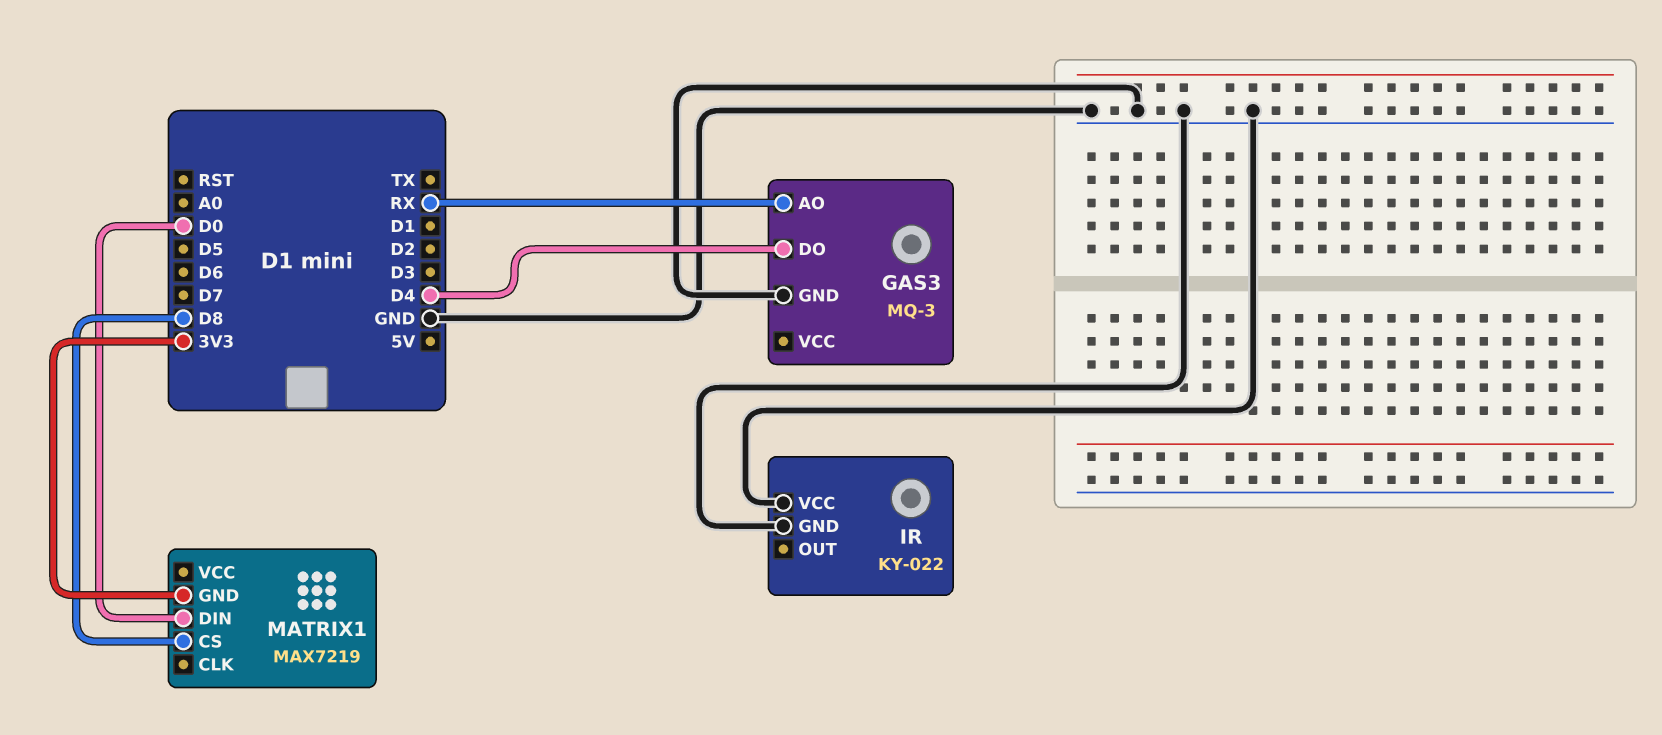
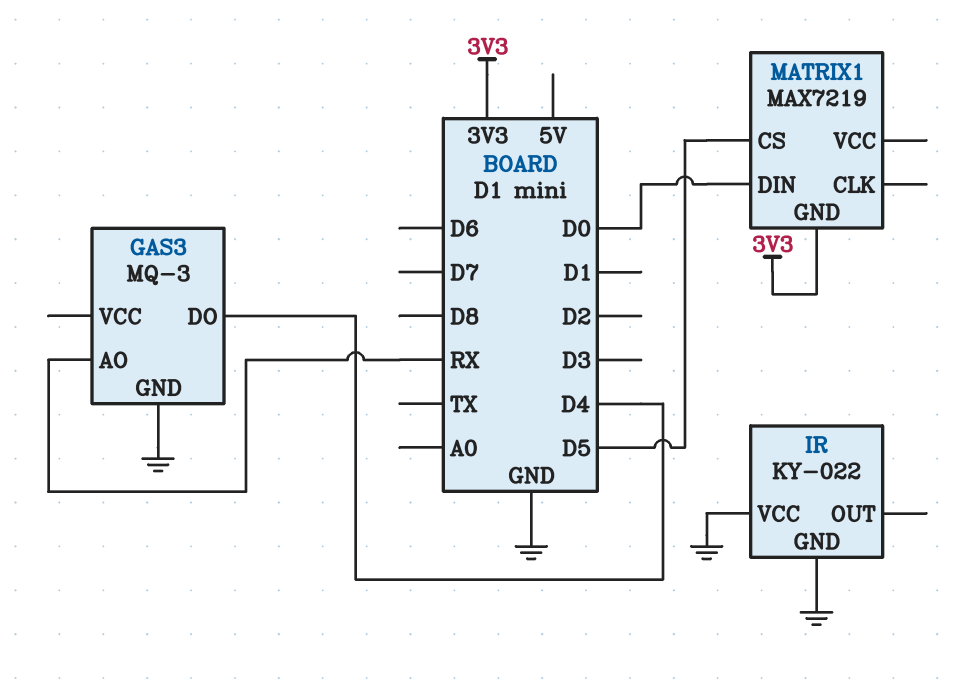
MATRIX1 pin CS: D8 -> D5

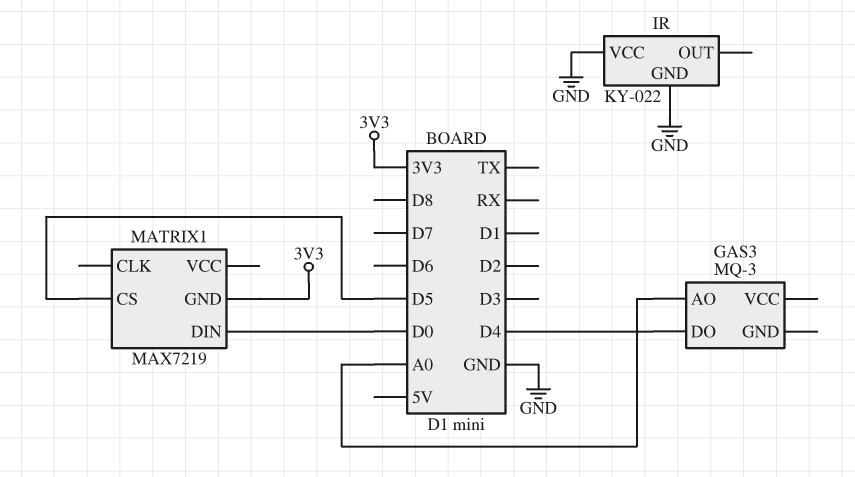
GAS3 pin AO: RX -> A0
GAS3 pin GND: GND -> none

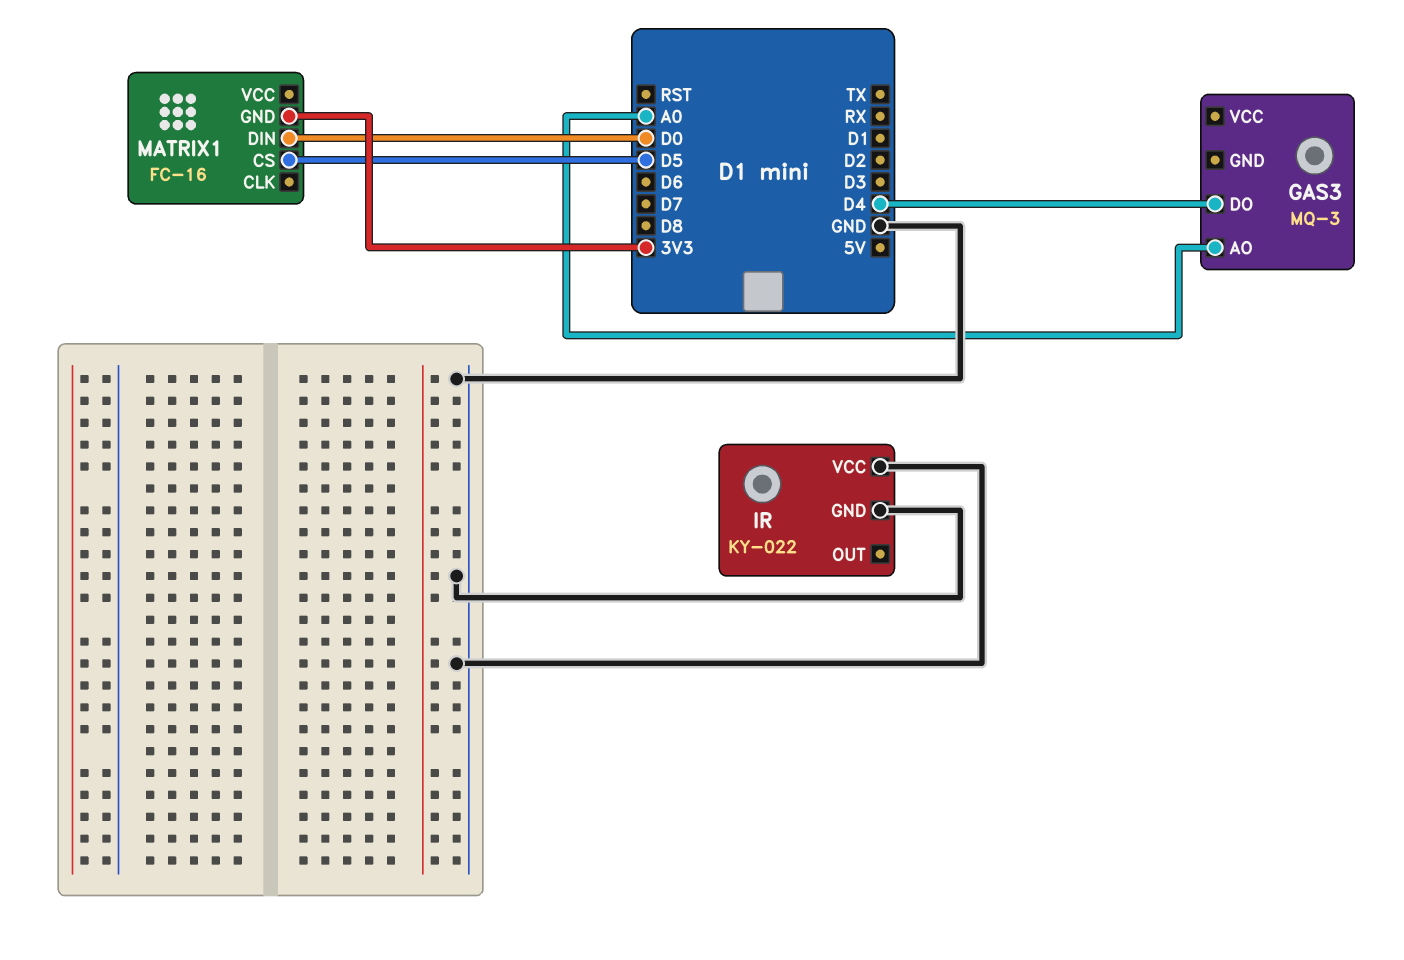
MATRIX1: MAX7219 -> FC-16

